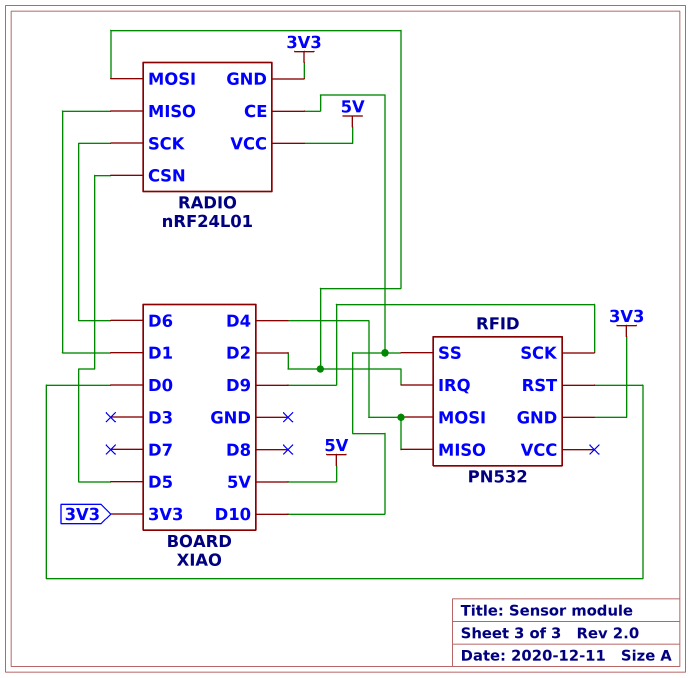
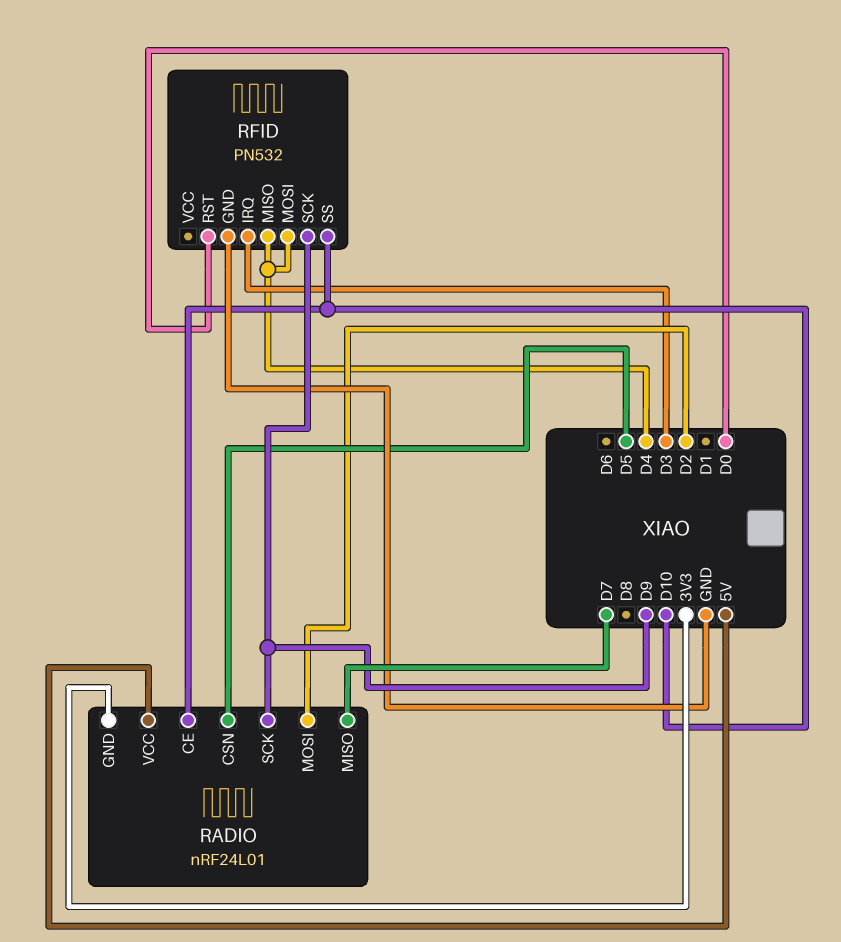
RADIO pin MISO: D1 -> D7
RADIO pin SCK: D6 -> D9
RFID pin GND: 3V3 -> GND
RFID pin IRQ: D2 -> D3

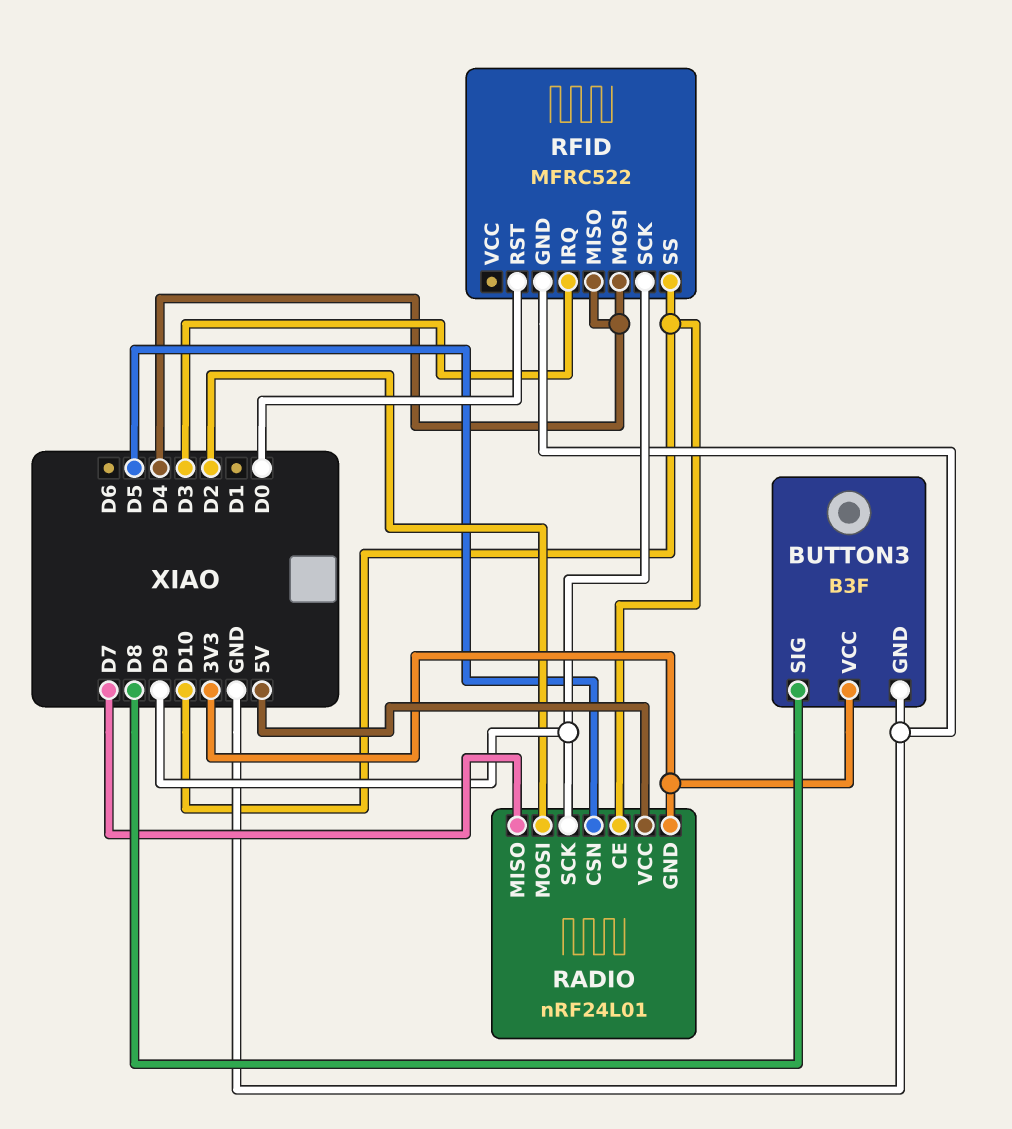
BUTTON3: none -> B3F
BUTTON3 pin GND: none -> GND
BUTTON3 pin SIG: none -> D8
BUTTON3 pin VCC: none -> 3V3
RFID: PN532 -> MFRC522

